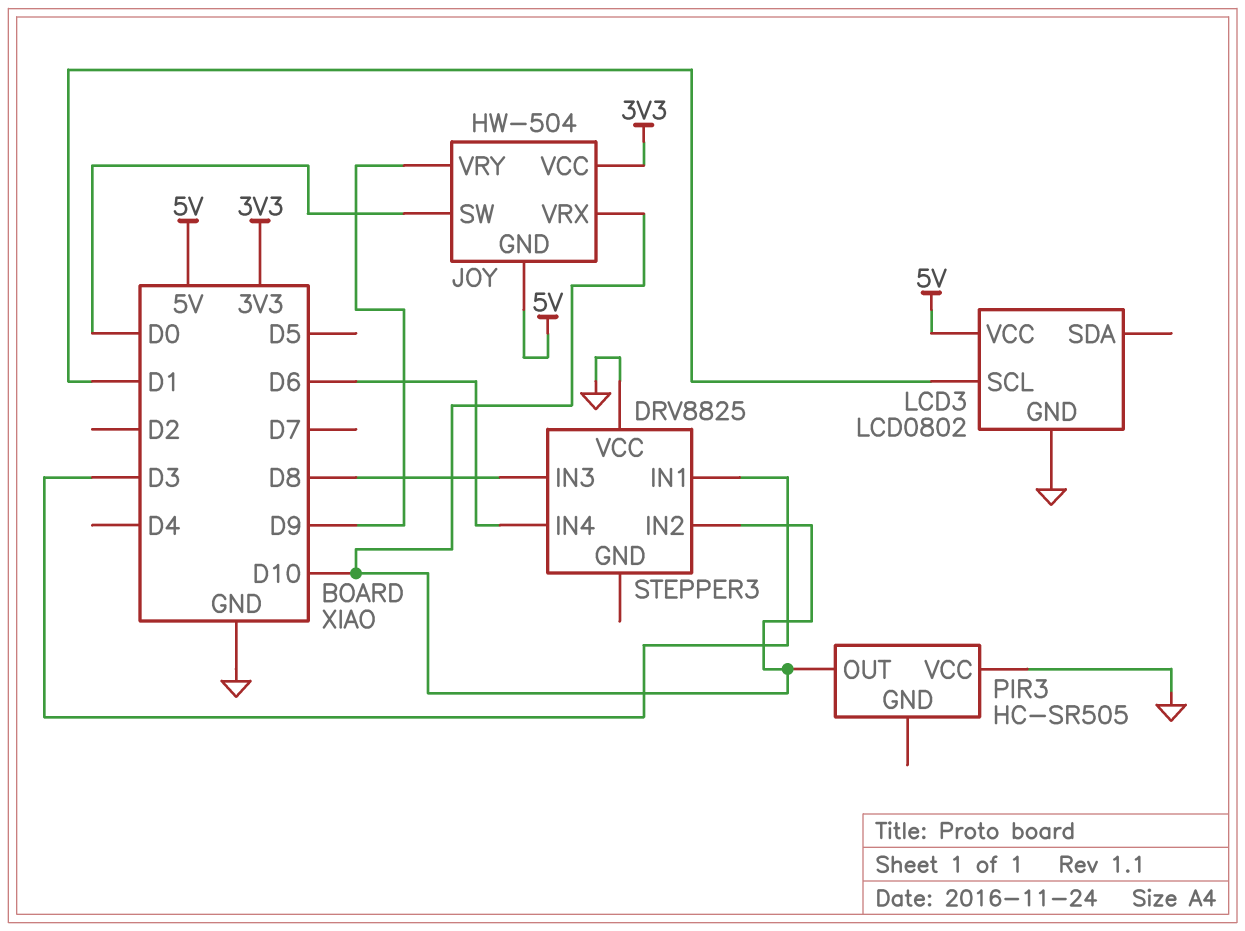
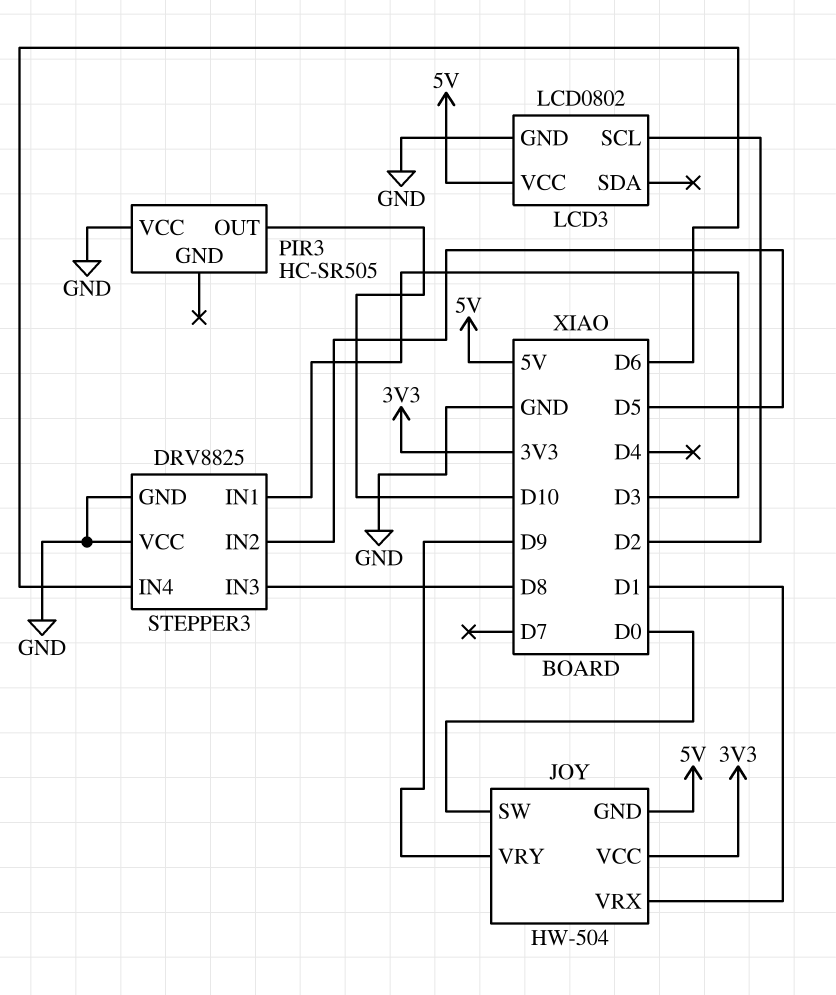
JOY pin VRX: D10 -> D1
LCD3 pin SCL: D1 -> D2
STEPPER3 pin GND: none -> GND
STEPPER3 pin IN2: D10 -> D5

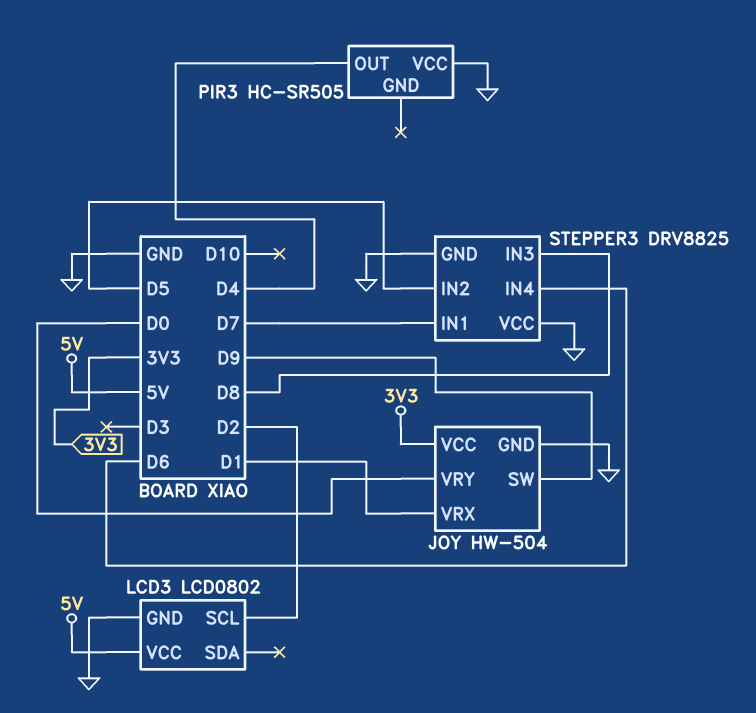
JOY pin GND: 5V -> GND
JOY pin SW: D0 -> D9
JOY pin VRY: D9 -> D0
PIR3 pin OUT: D10 -> D4
STEPPER3 pin IN1: D3 -> D7

